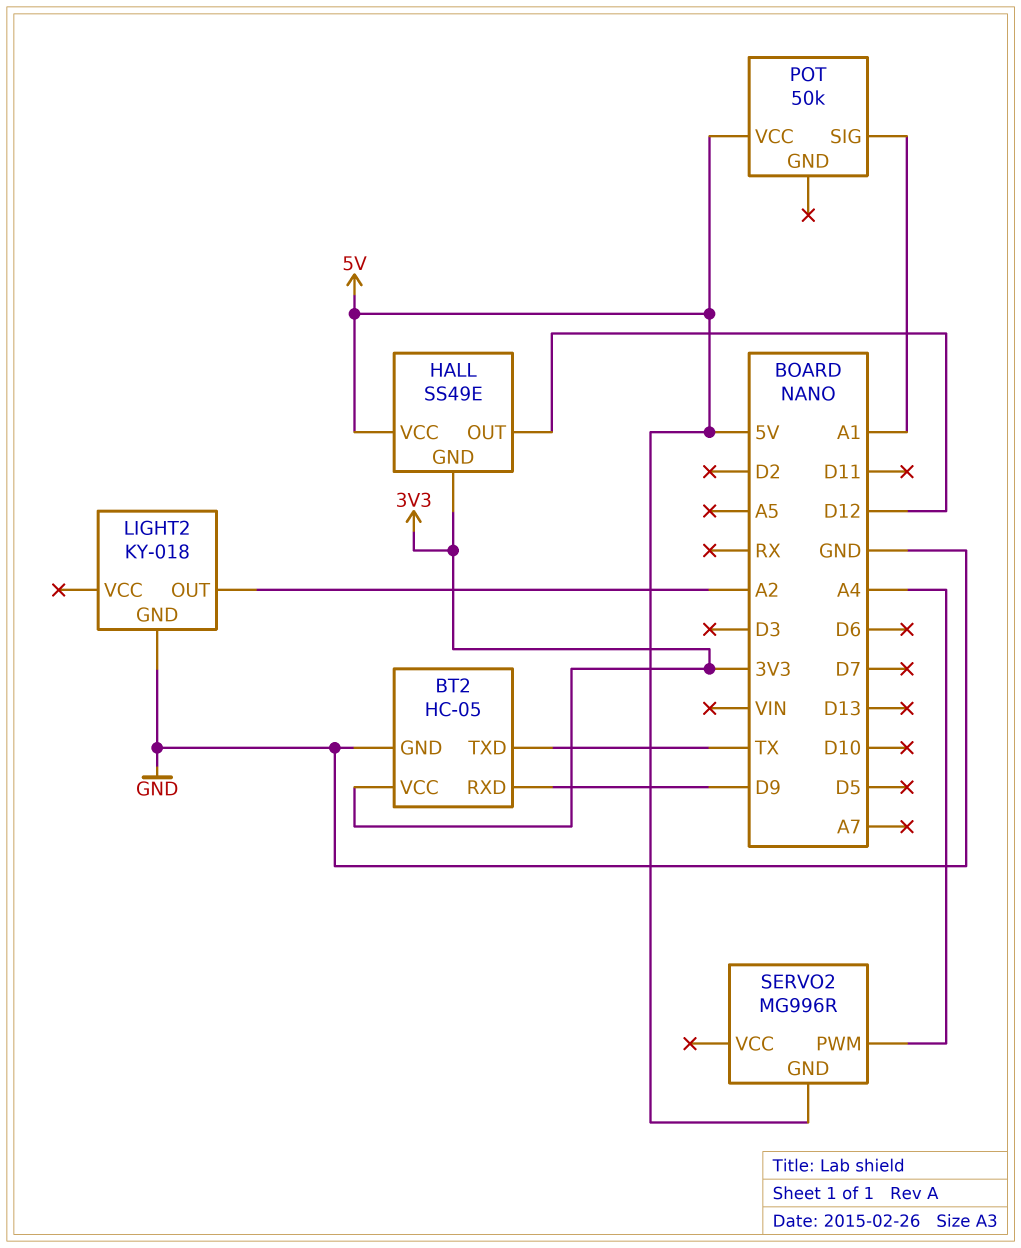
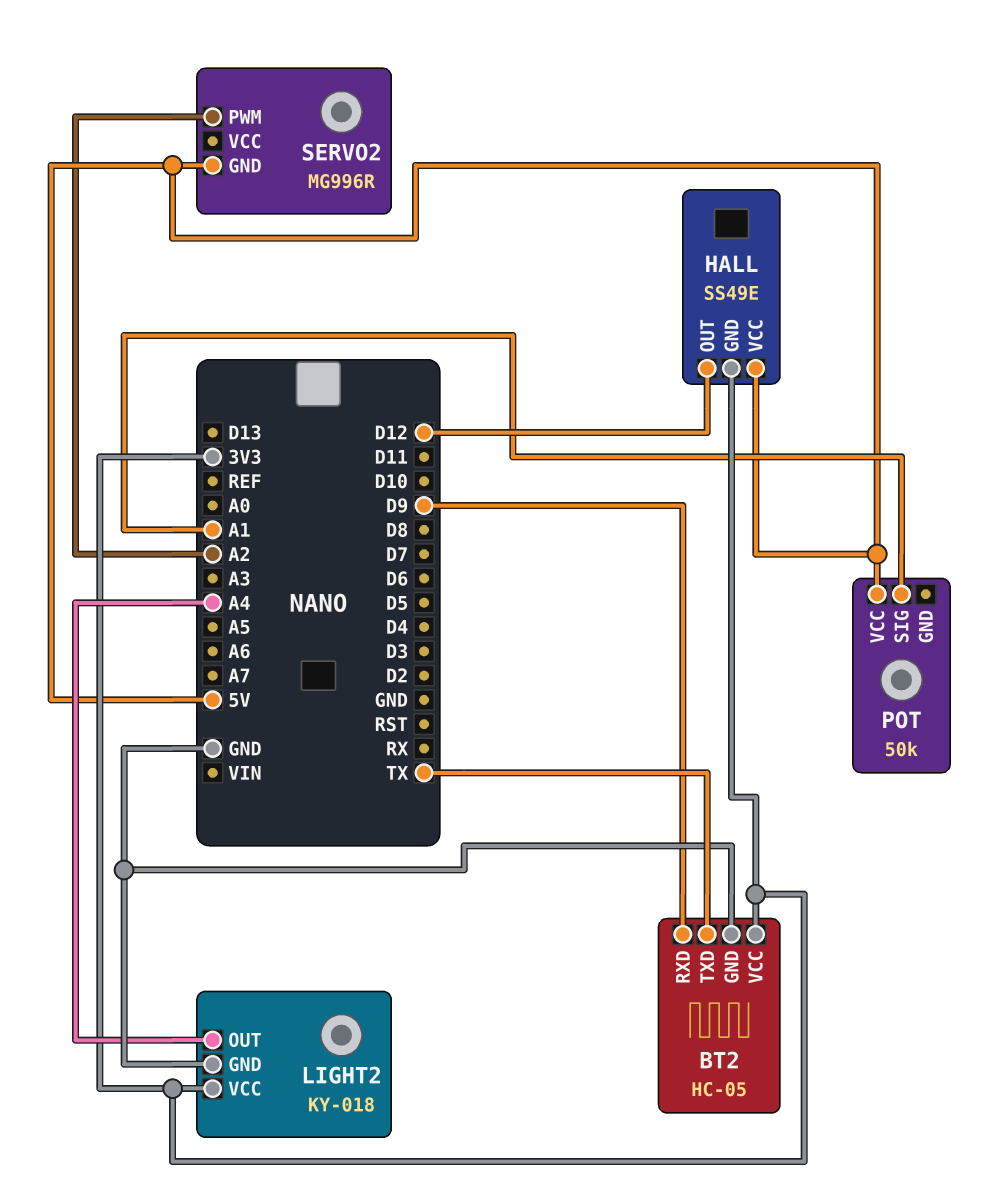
LIGHT2 pin OUT: A2 -> A4
LIGHT2 pin VCC: none -> 3V3
SERVO2 pin PWM: A4 -> A2

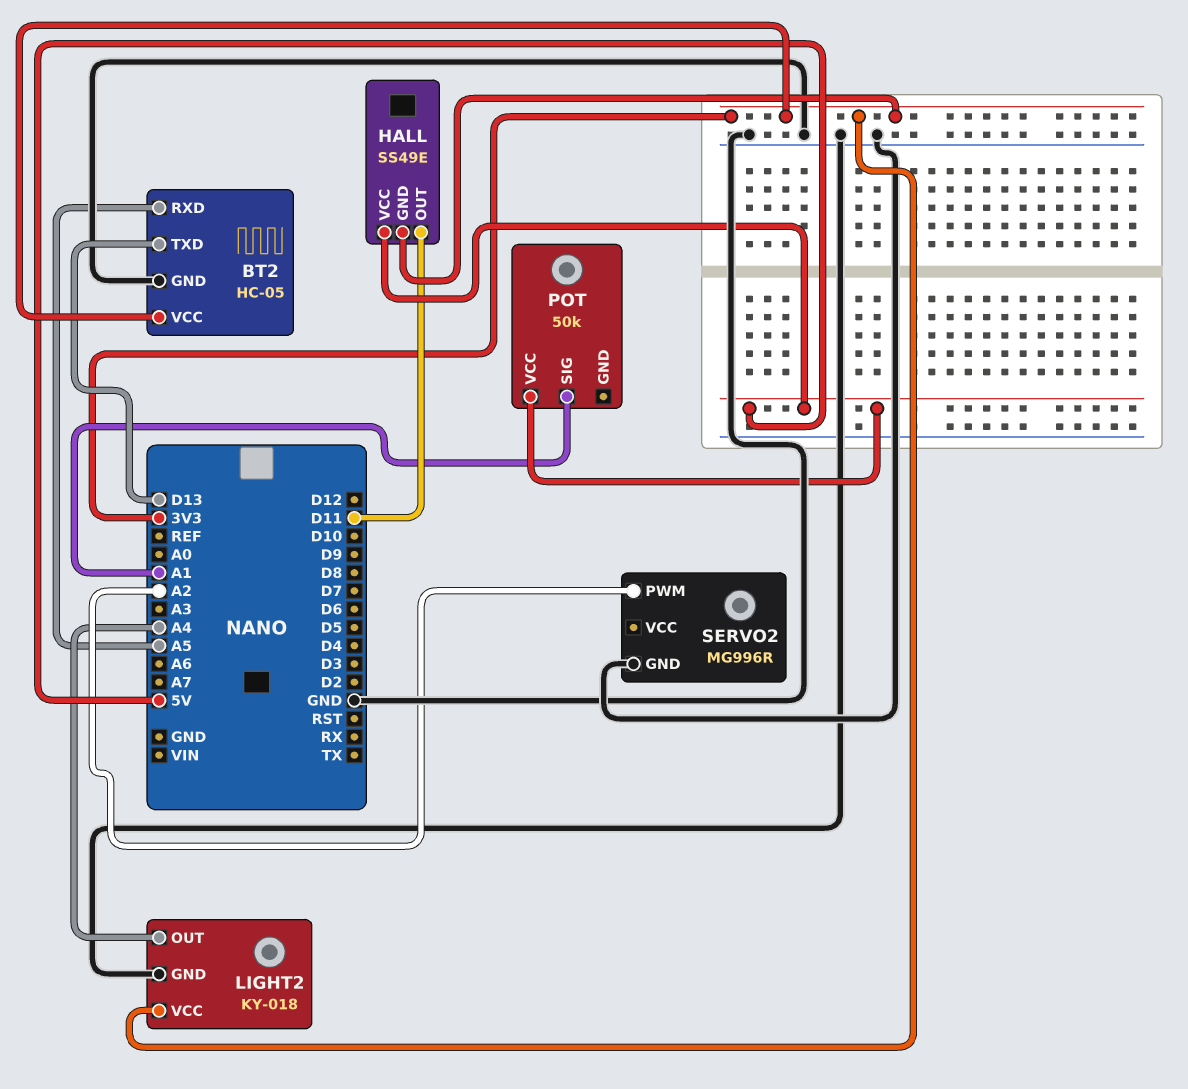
BT2 pin RXD: D9 -> A5
BT2 pin TXD: TX -> D13
HALL pin OUT: D12 -> D11
SERVO2 pin GND: 5V -> GND

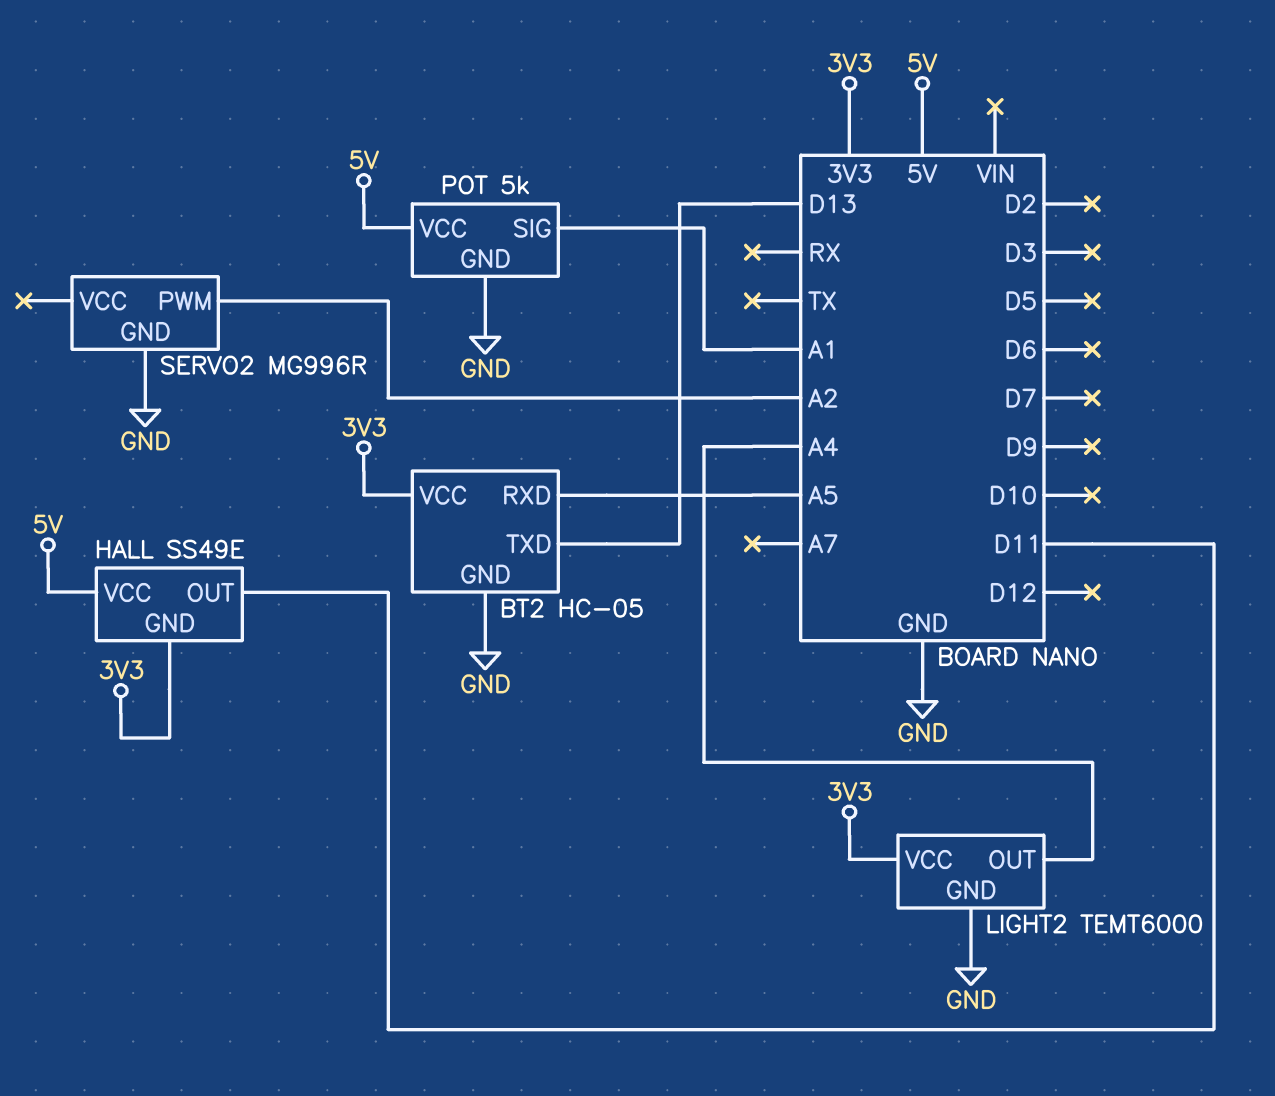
LIGHT2: KY-018 -> TEMT6000
POT: 50k -> 5k
POT pin GND: none -> GND

